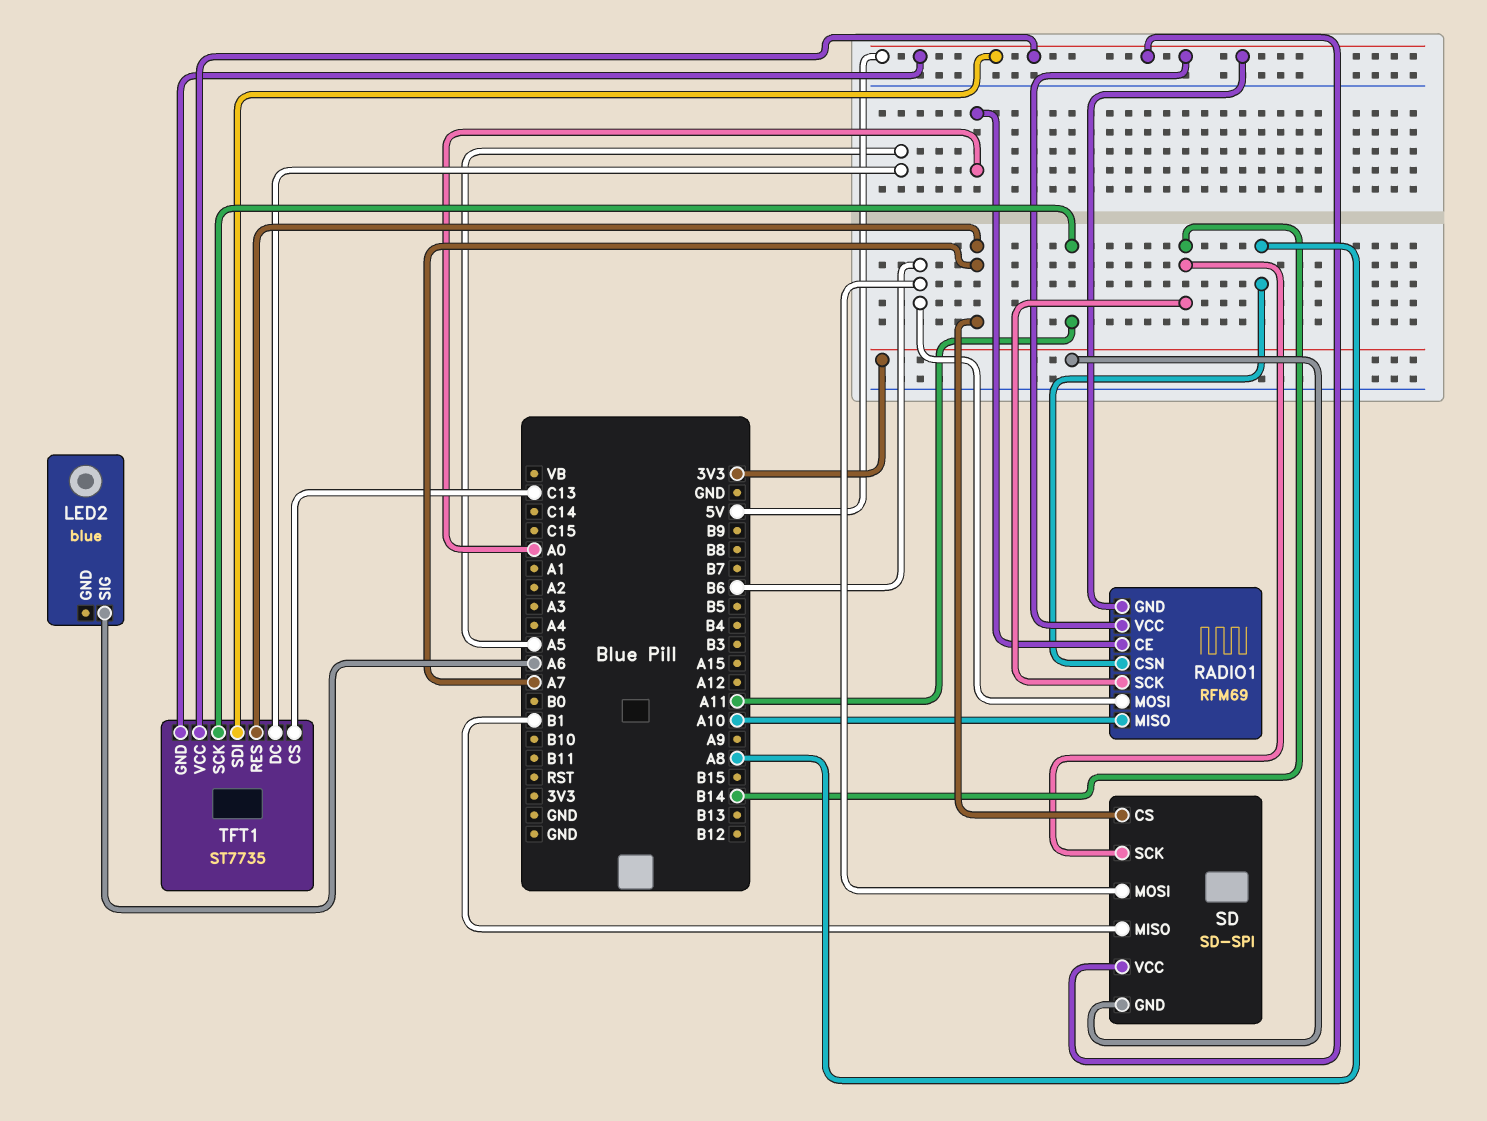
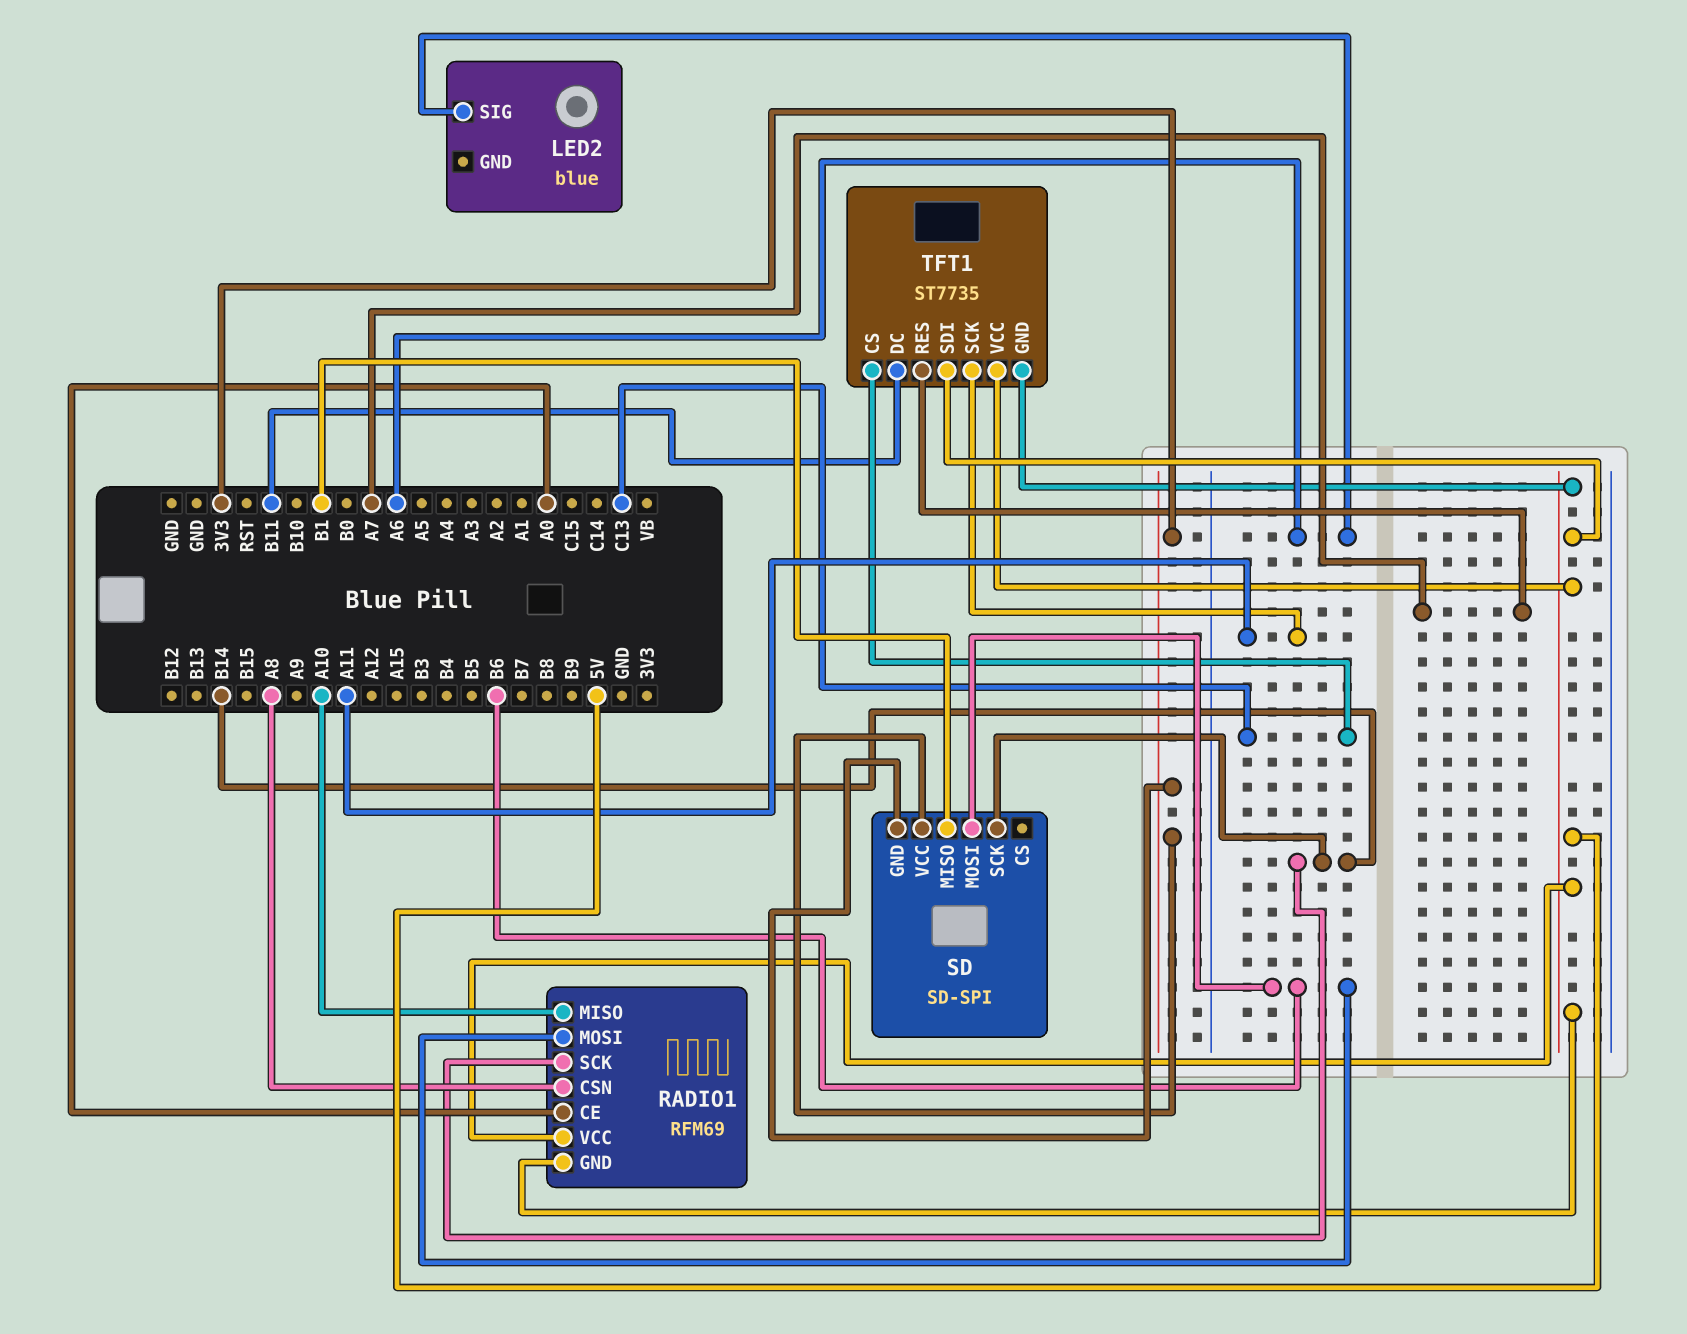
SD pin CS: A7 -> none
SD pin VCC: 5V -> 3V3
TFT1 pin DC: A5 -> B11

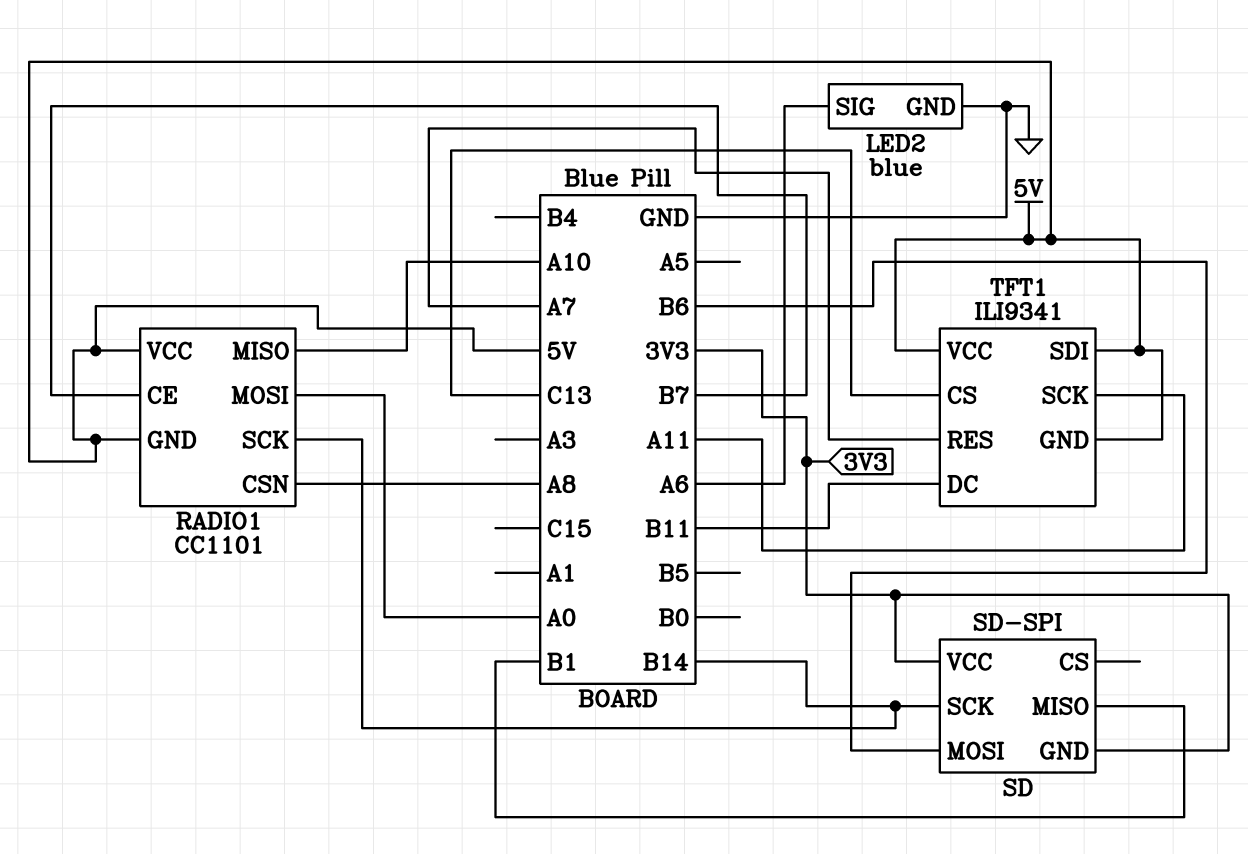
LED2 pin GND: none -> GND
RADIO1: RFM69 -> CC1101
RADIO1 pin CE: A0 -> B7
RADIO1 pin MOSI: B6 -> A0
TFT1: ST7735 -> ILI9341

